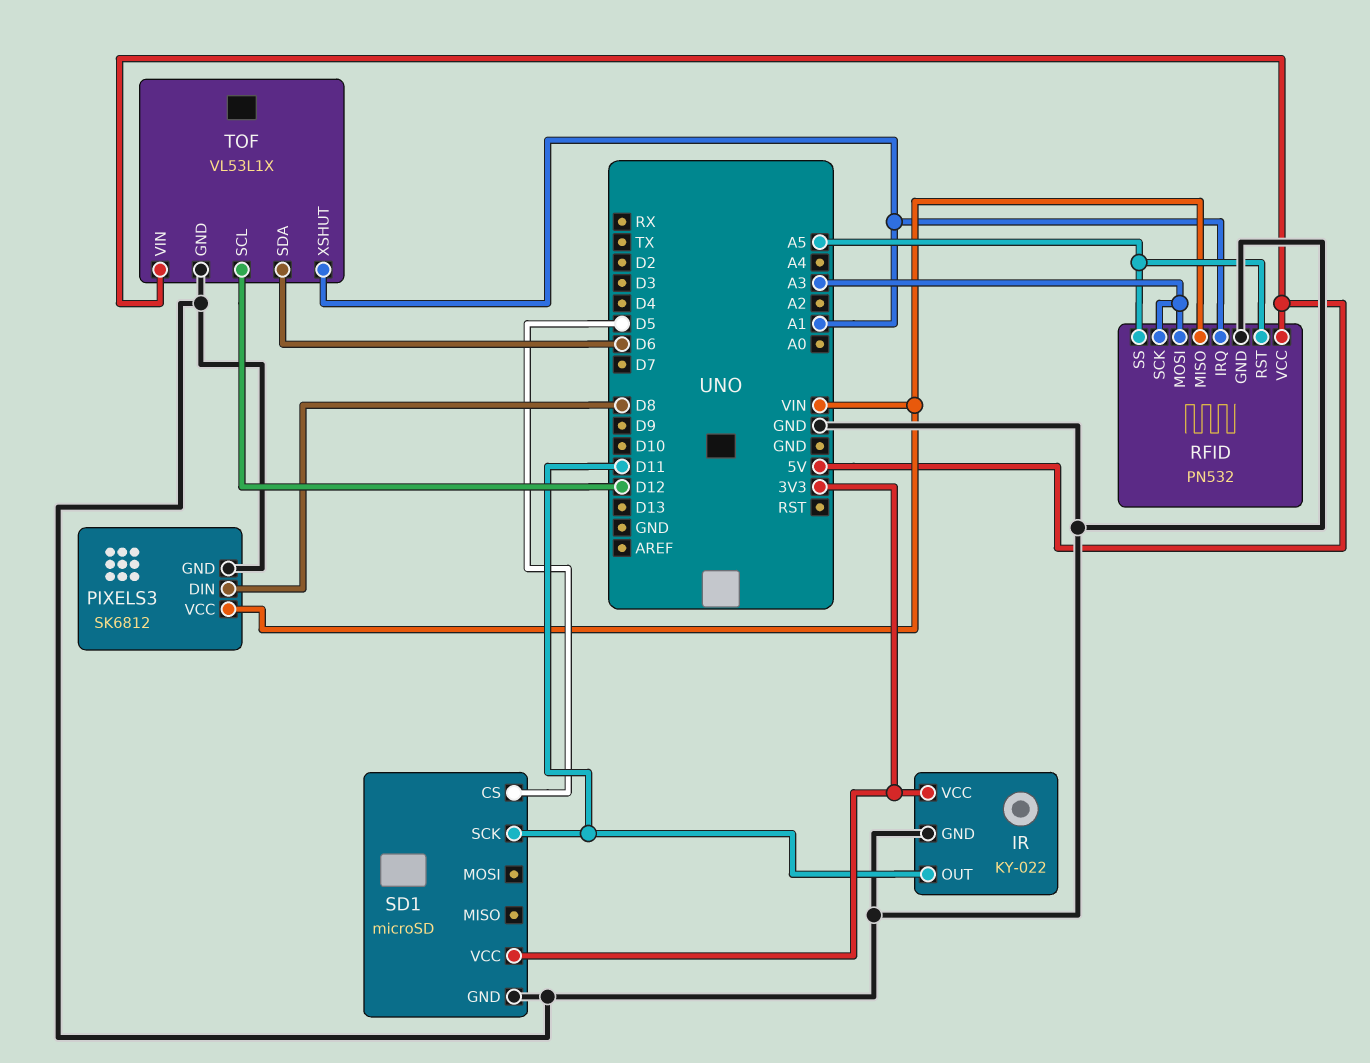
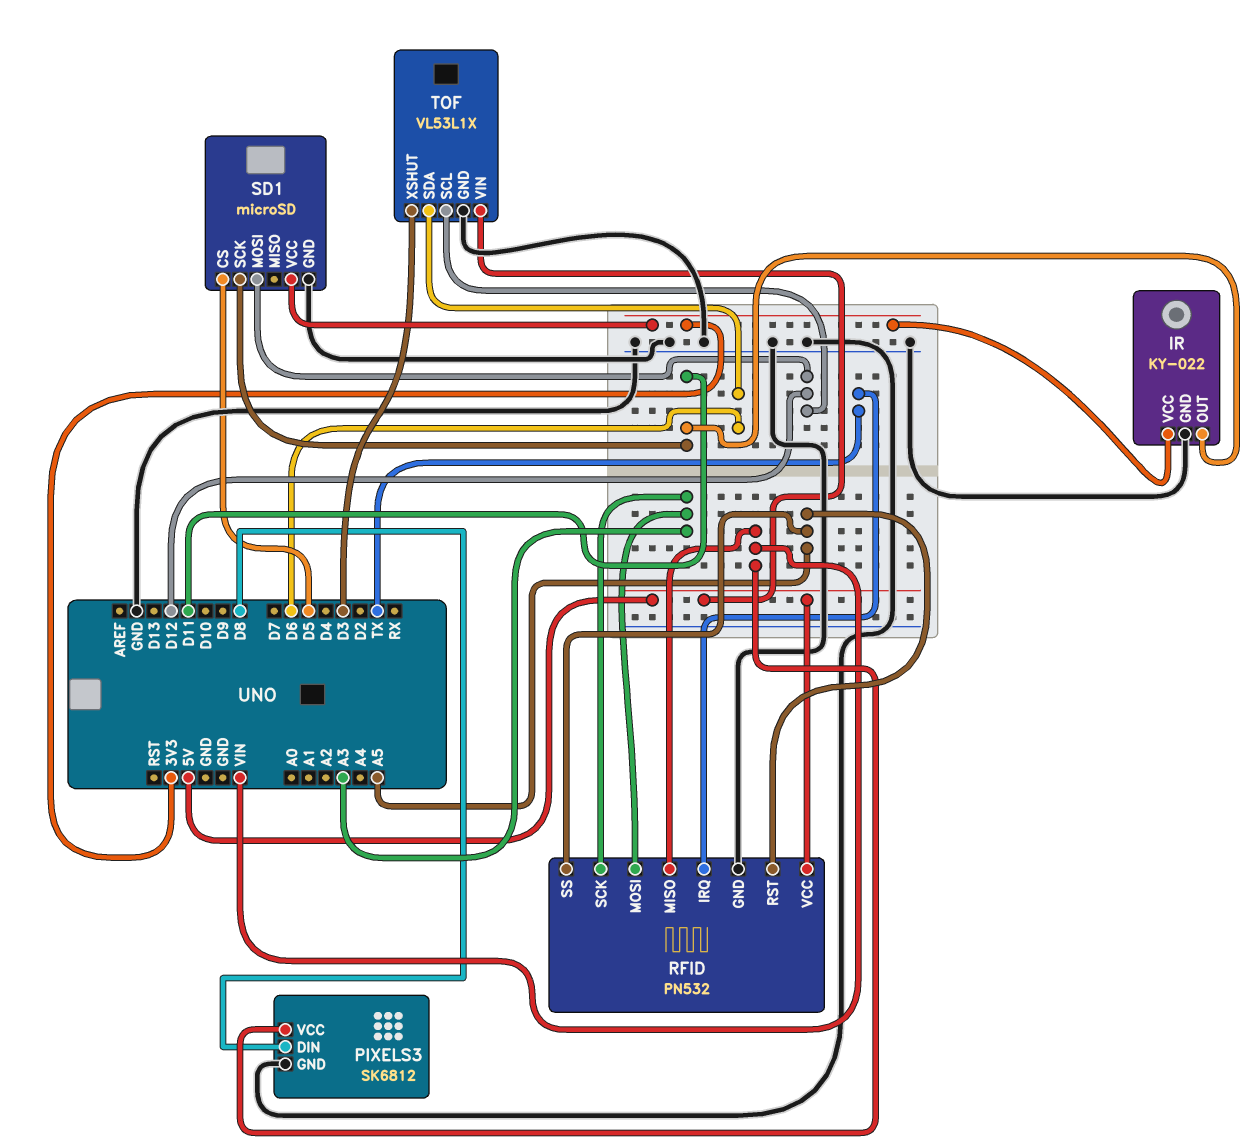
RFID pin IRQ: A1 -> TX
SD1 pin MOSI: none -> D12
TOF pin XSHUT: A1 -> D3

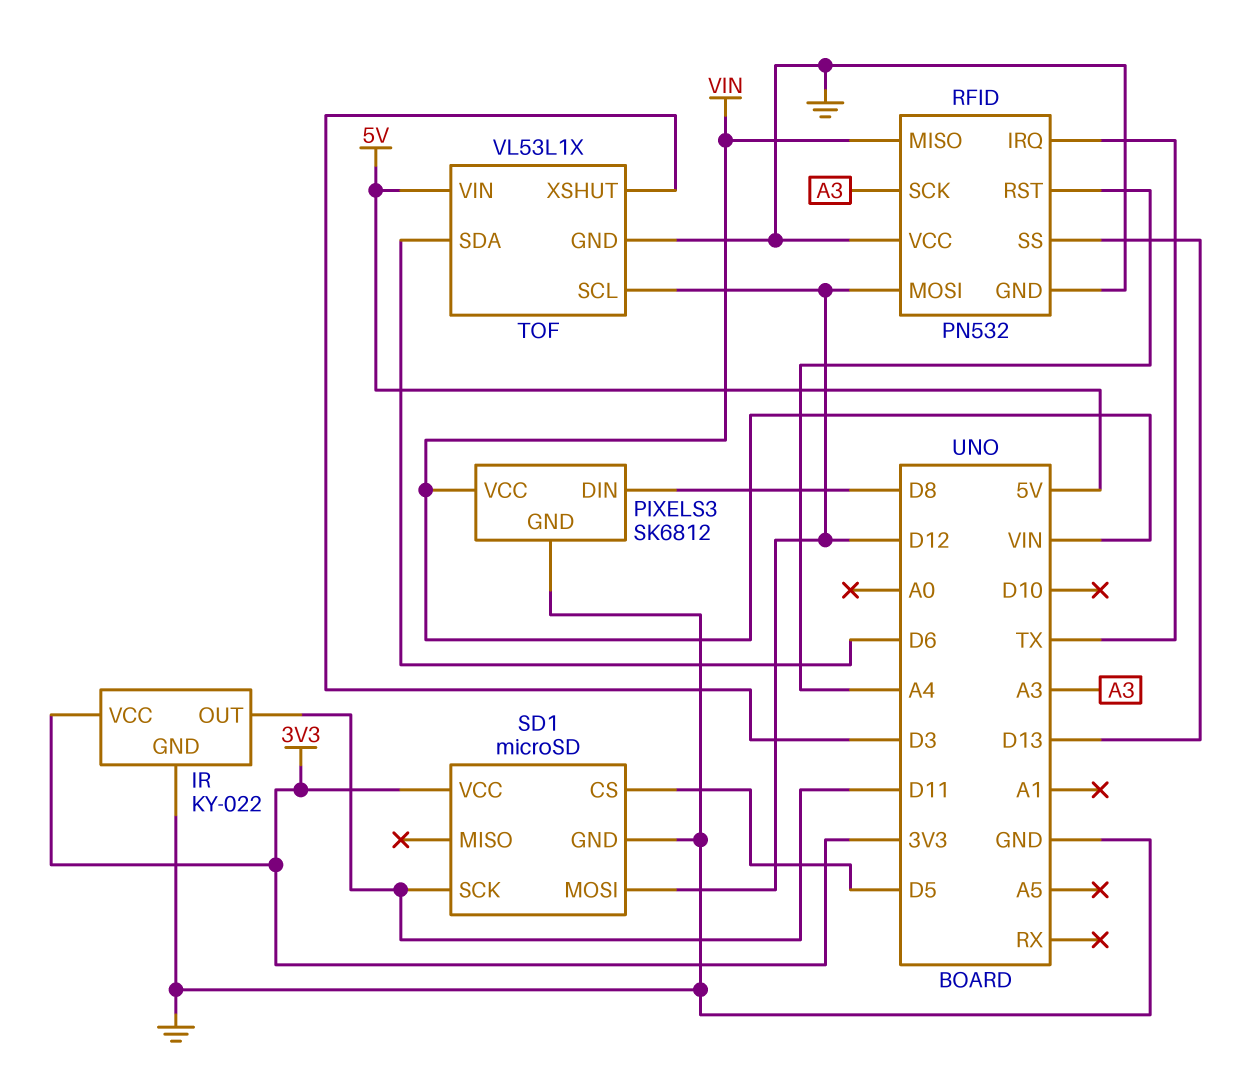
RFID pin MOSI: A3 -> D12
RFID pin RST: A5 -> A4
RFID pin SS: A5 -> D13
RFID pin VCC: 5V -> GND

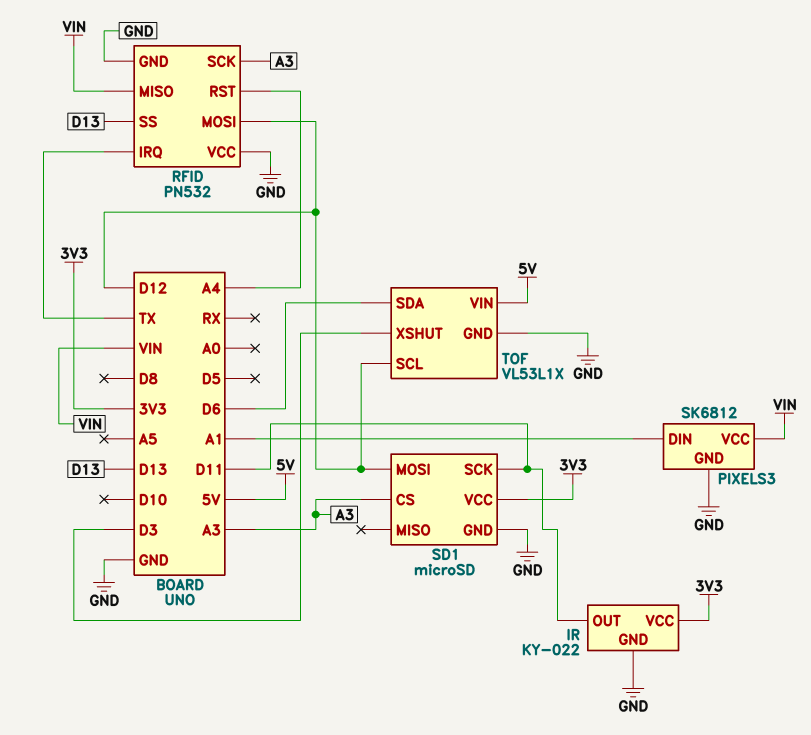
PIXELS3 pin DIN: D8 -> A1
SD1 pin CS: D5 -> A3

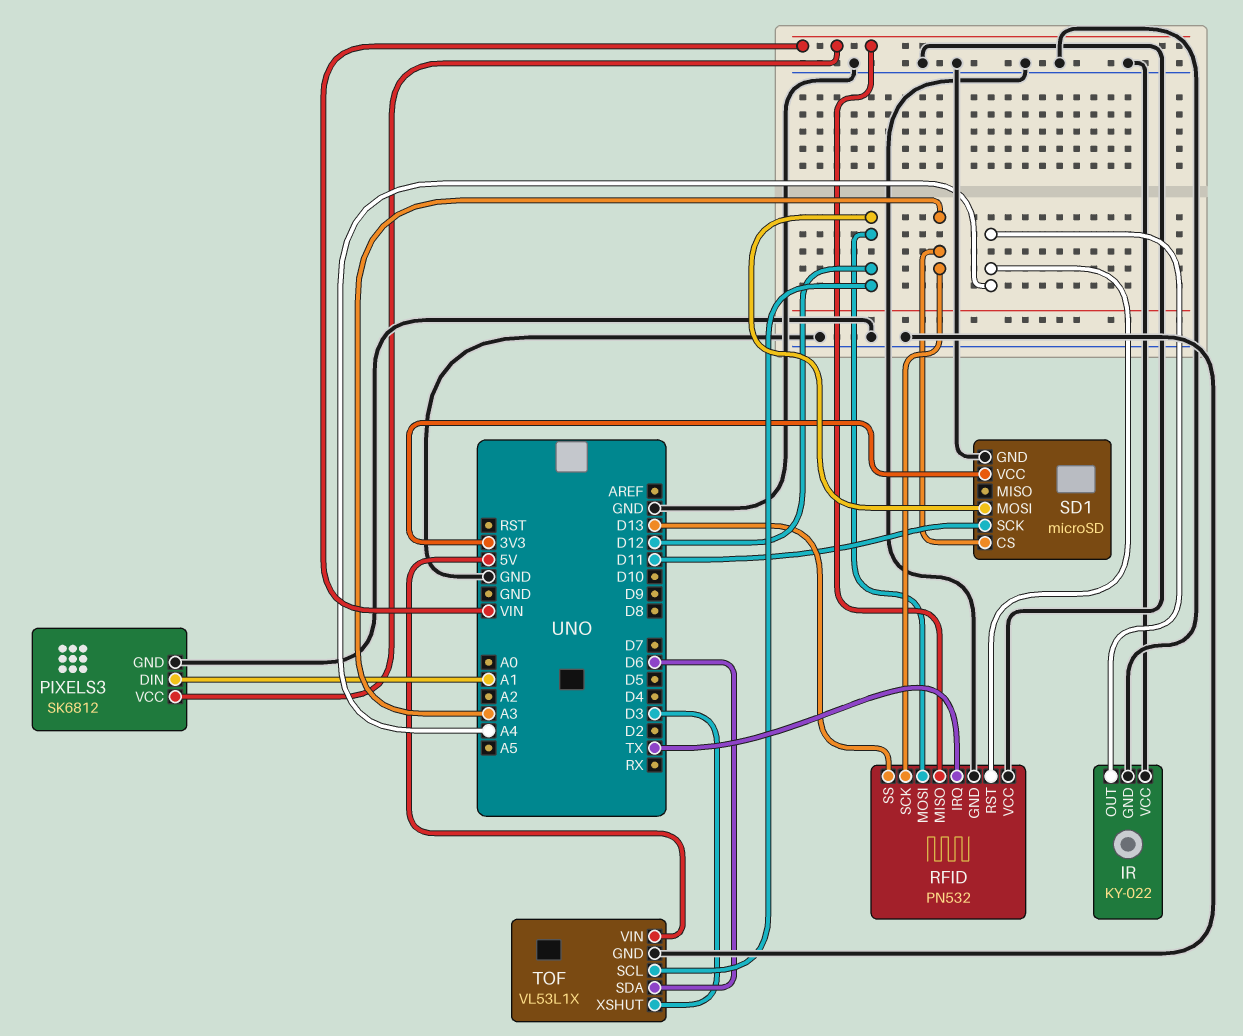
IR pin OUT: D11 -> A4
IR pin VCC: 3V3 -> GND

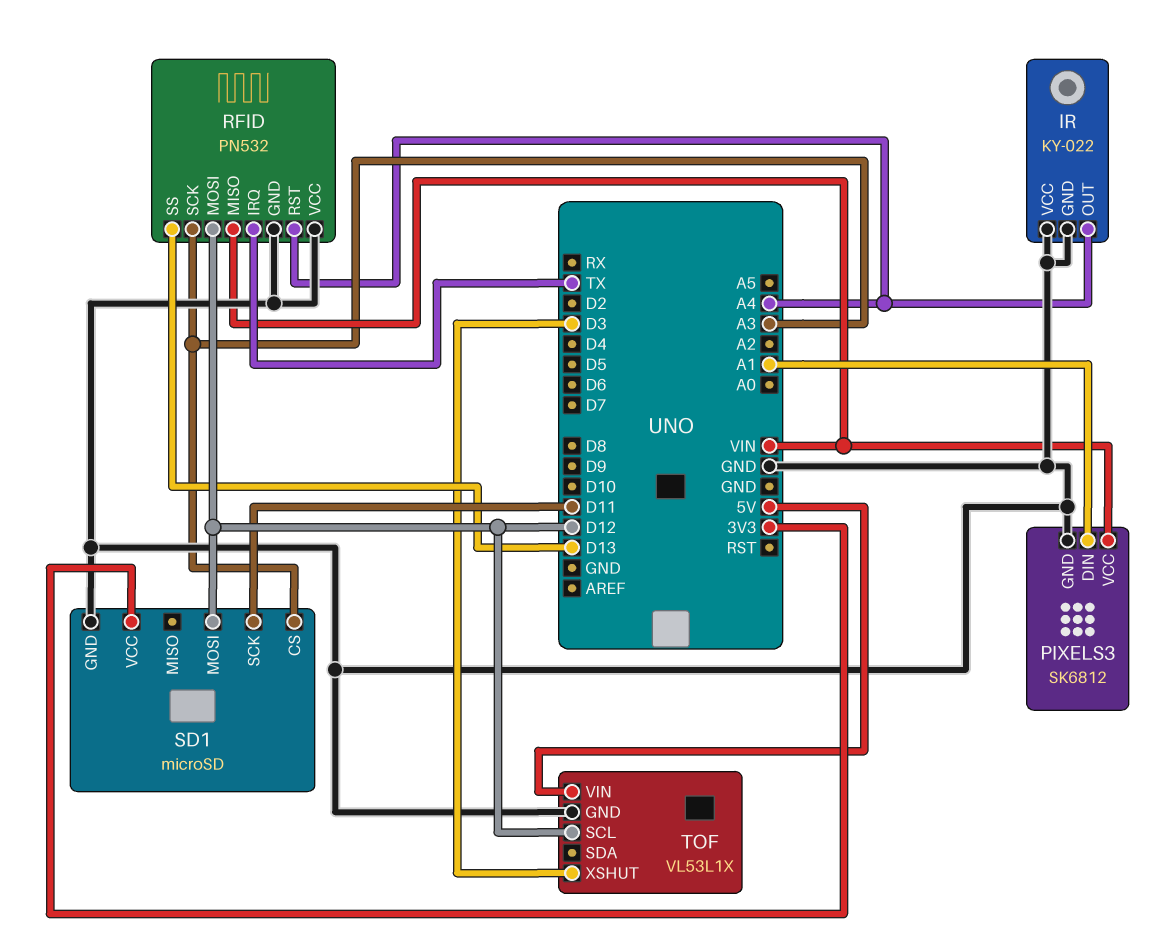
TOF pin SDA: D6 -> none

